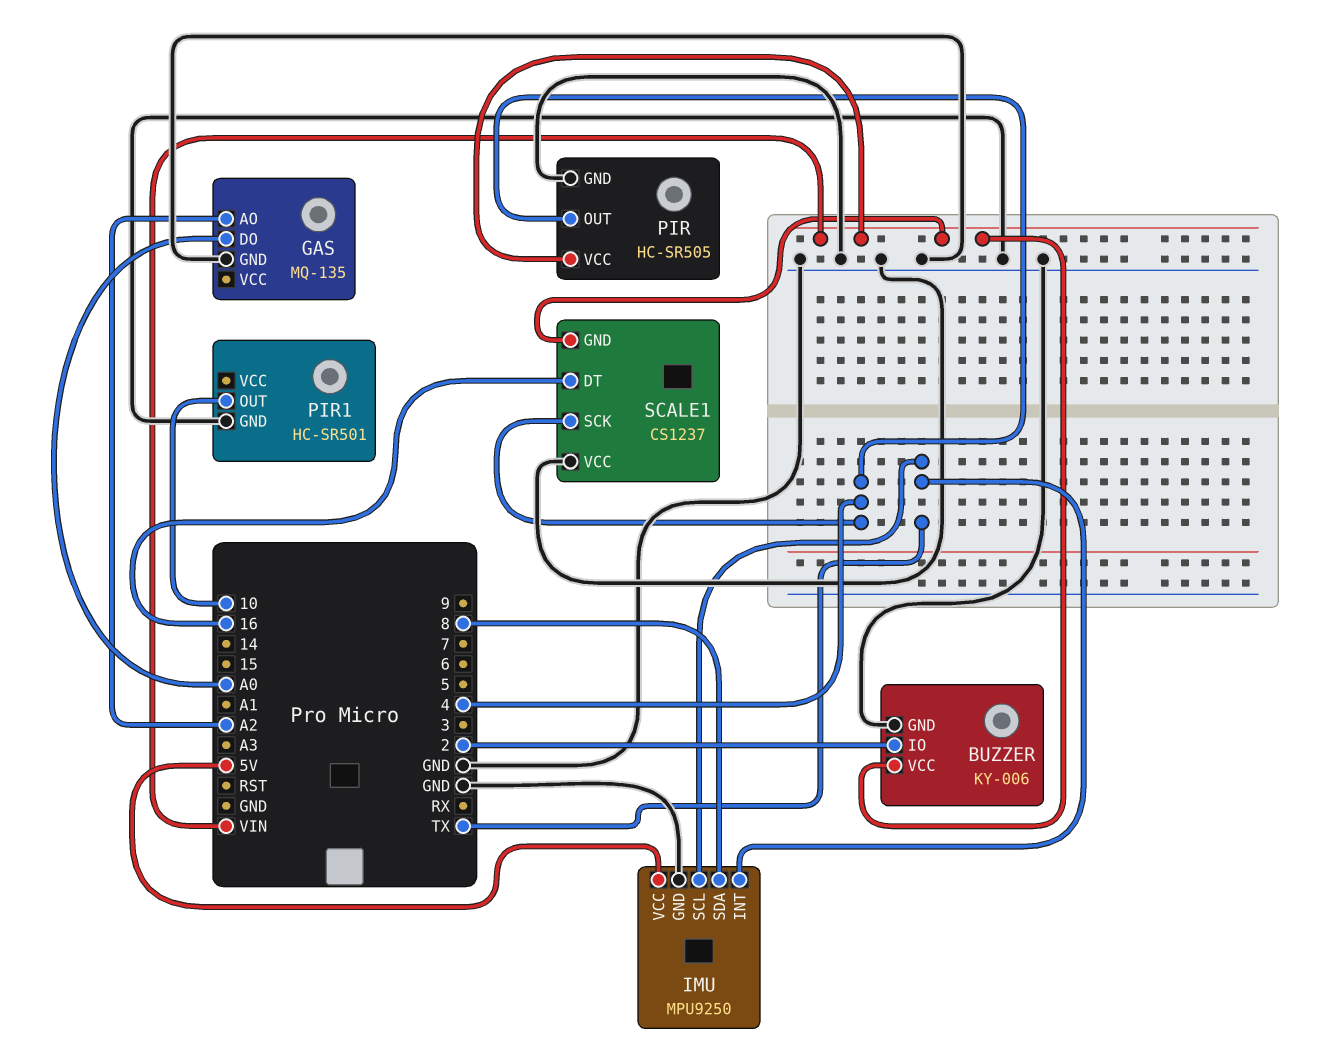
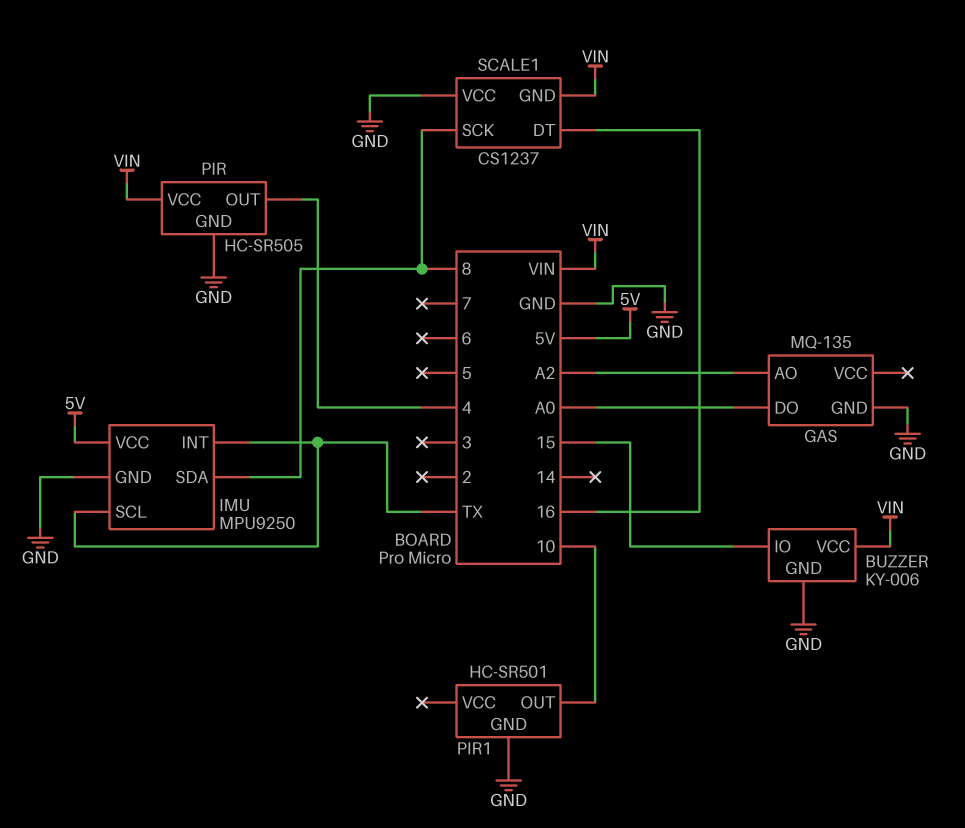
BUZZER pin IO: 2 -> 15
SCALE1 pin SCK: 4 -> 8

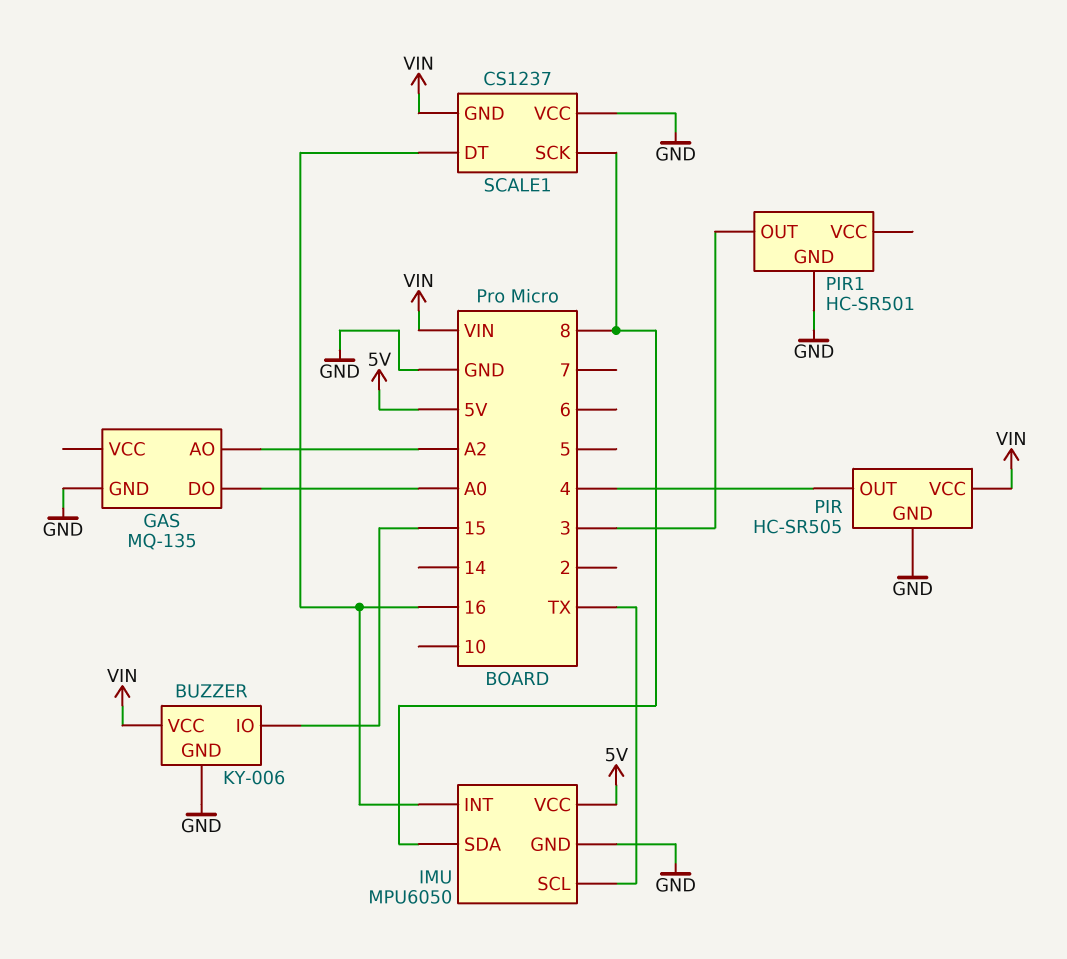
IMU: MPU9250 -> MPU6050
IMU pin INT: TX -> 16
PIR1 pin OUT: 10 -> 3

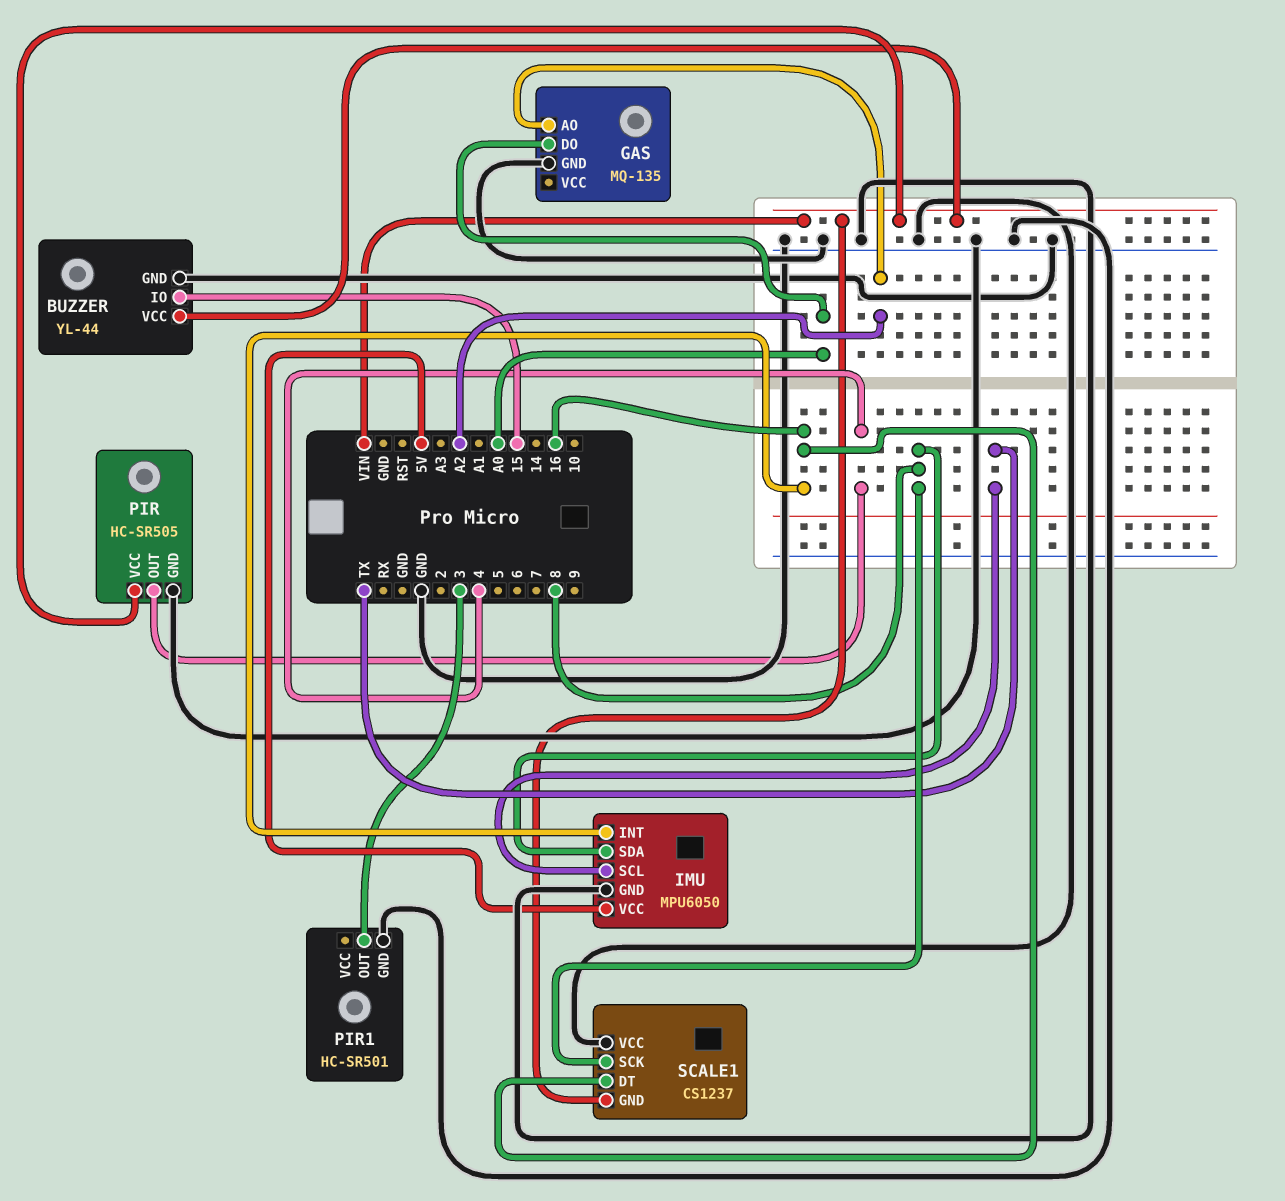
BUZZER: KY-006 -> YL-44

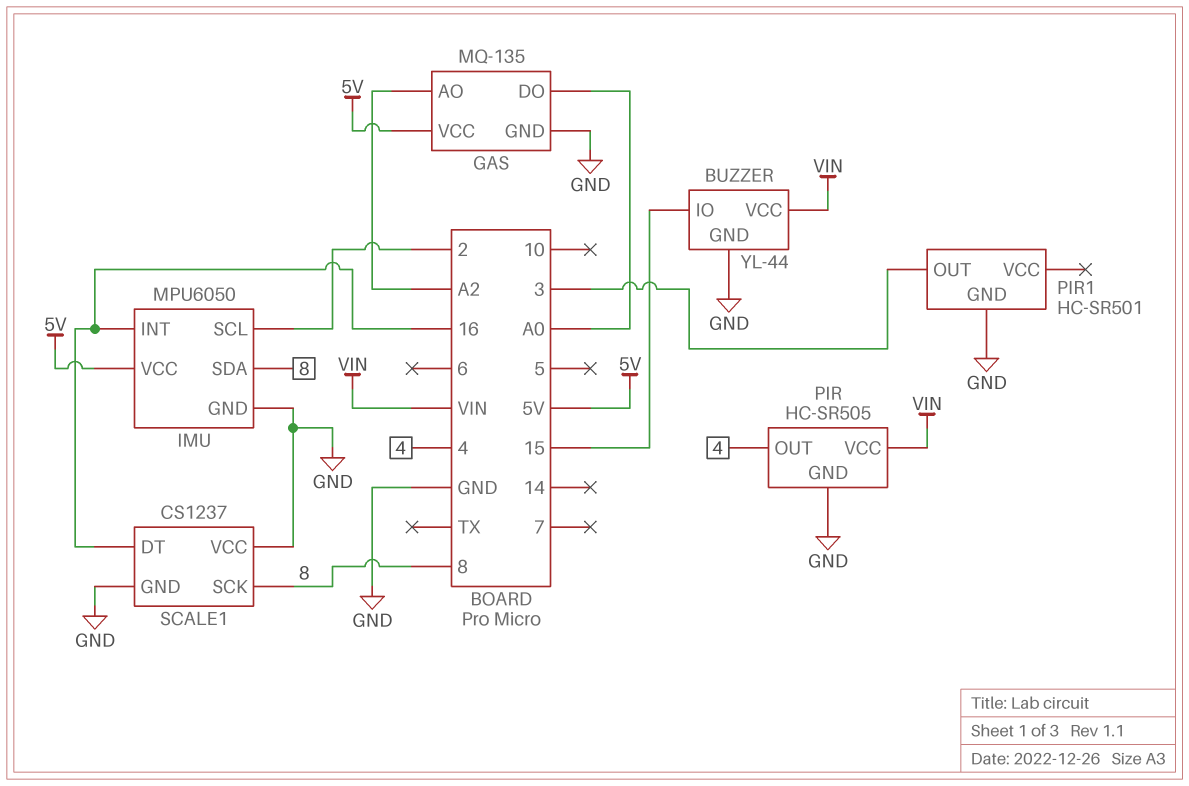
GAS pin VCC: none -> 5V
IMU pin SCL: TX -> 2
SCALE1 pin GND: VIN -> GND

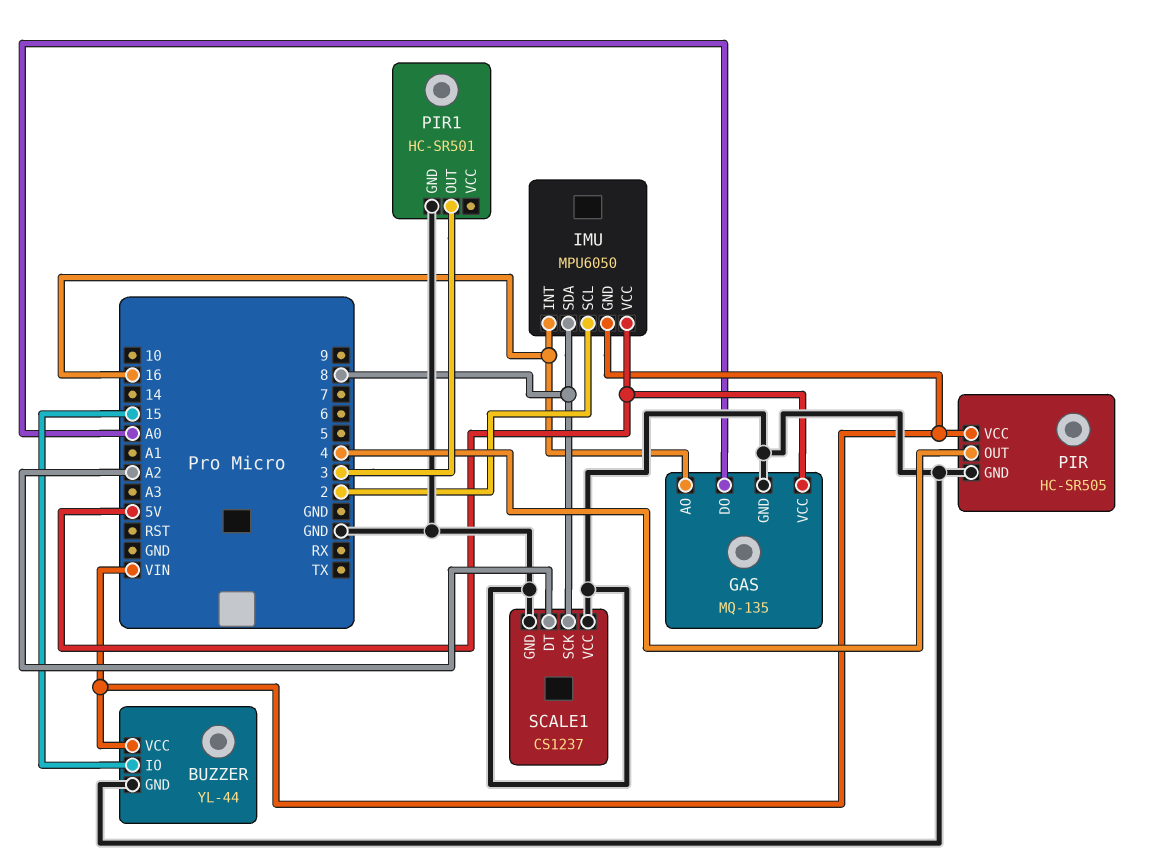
GAS pin AO: A2 -> 16
IMU pin GND: GND -> VIN
SCALE1 pin DT: 16 -> A2

